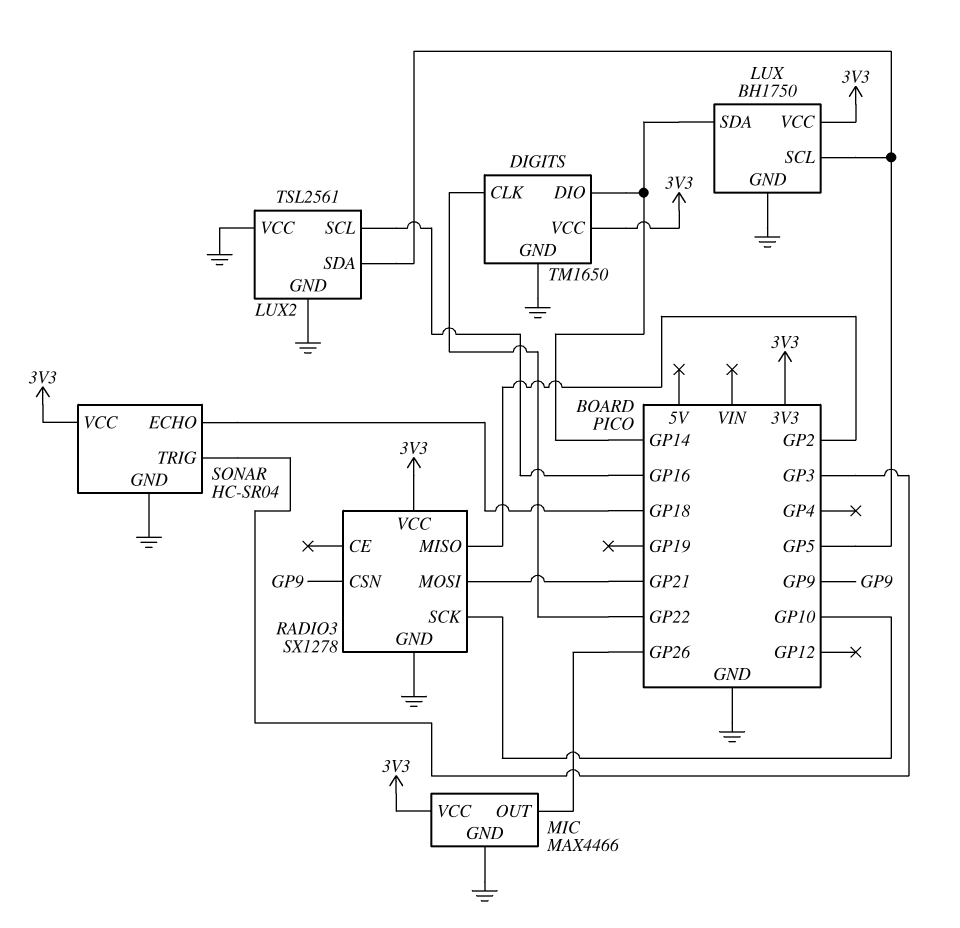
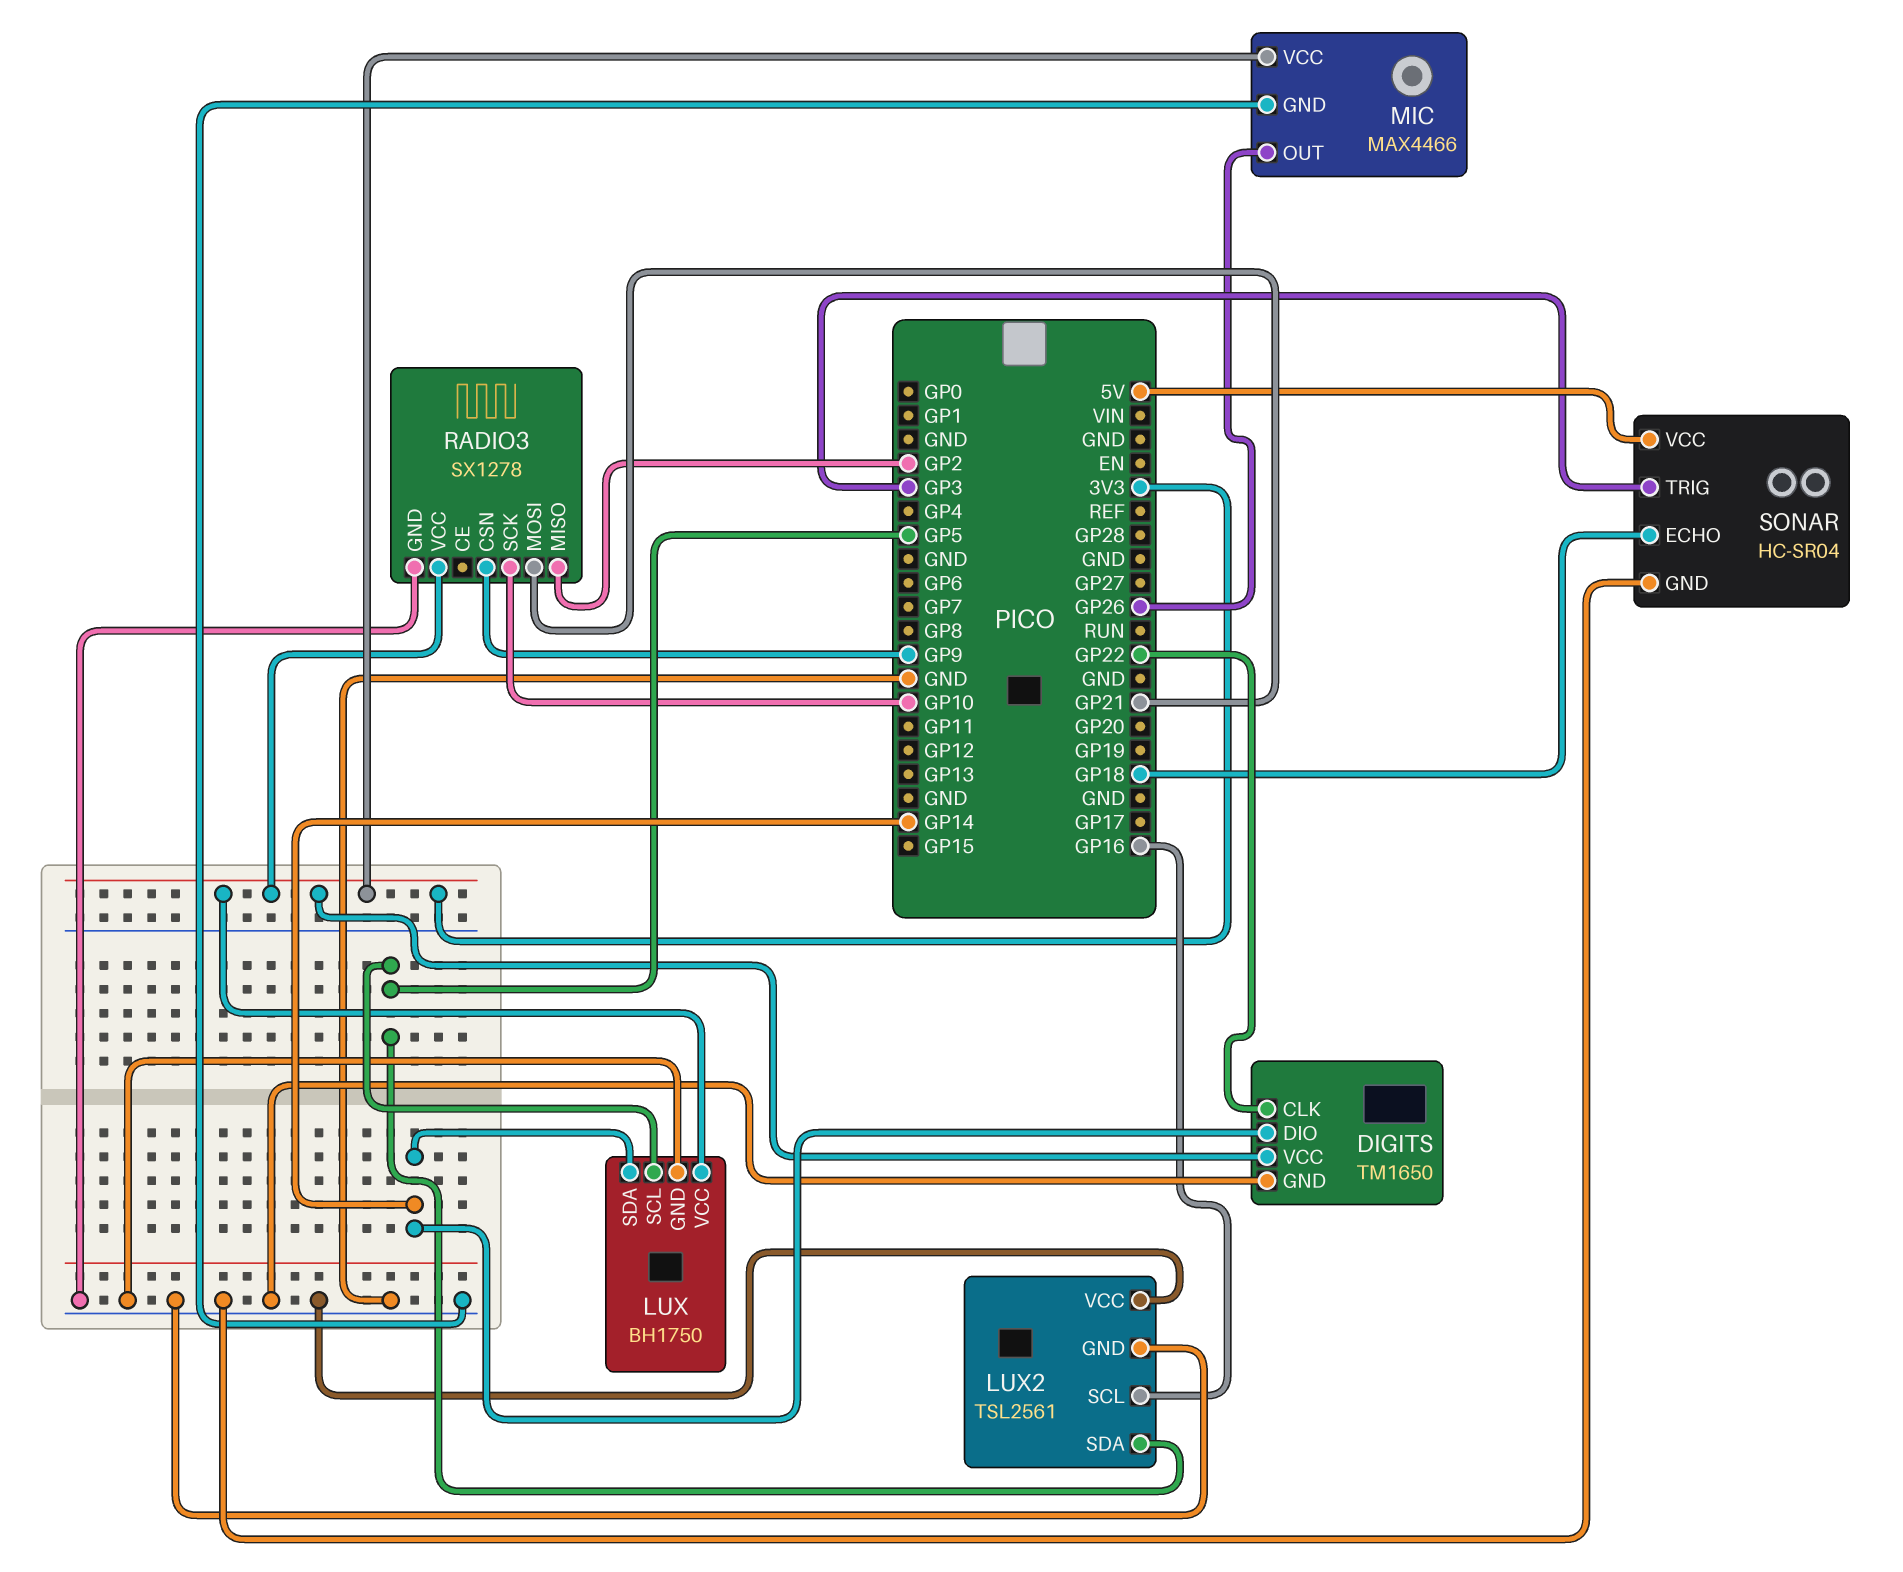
SONAR pin VCC: 3V3 -> 5V

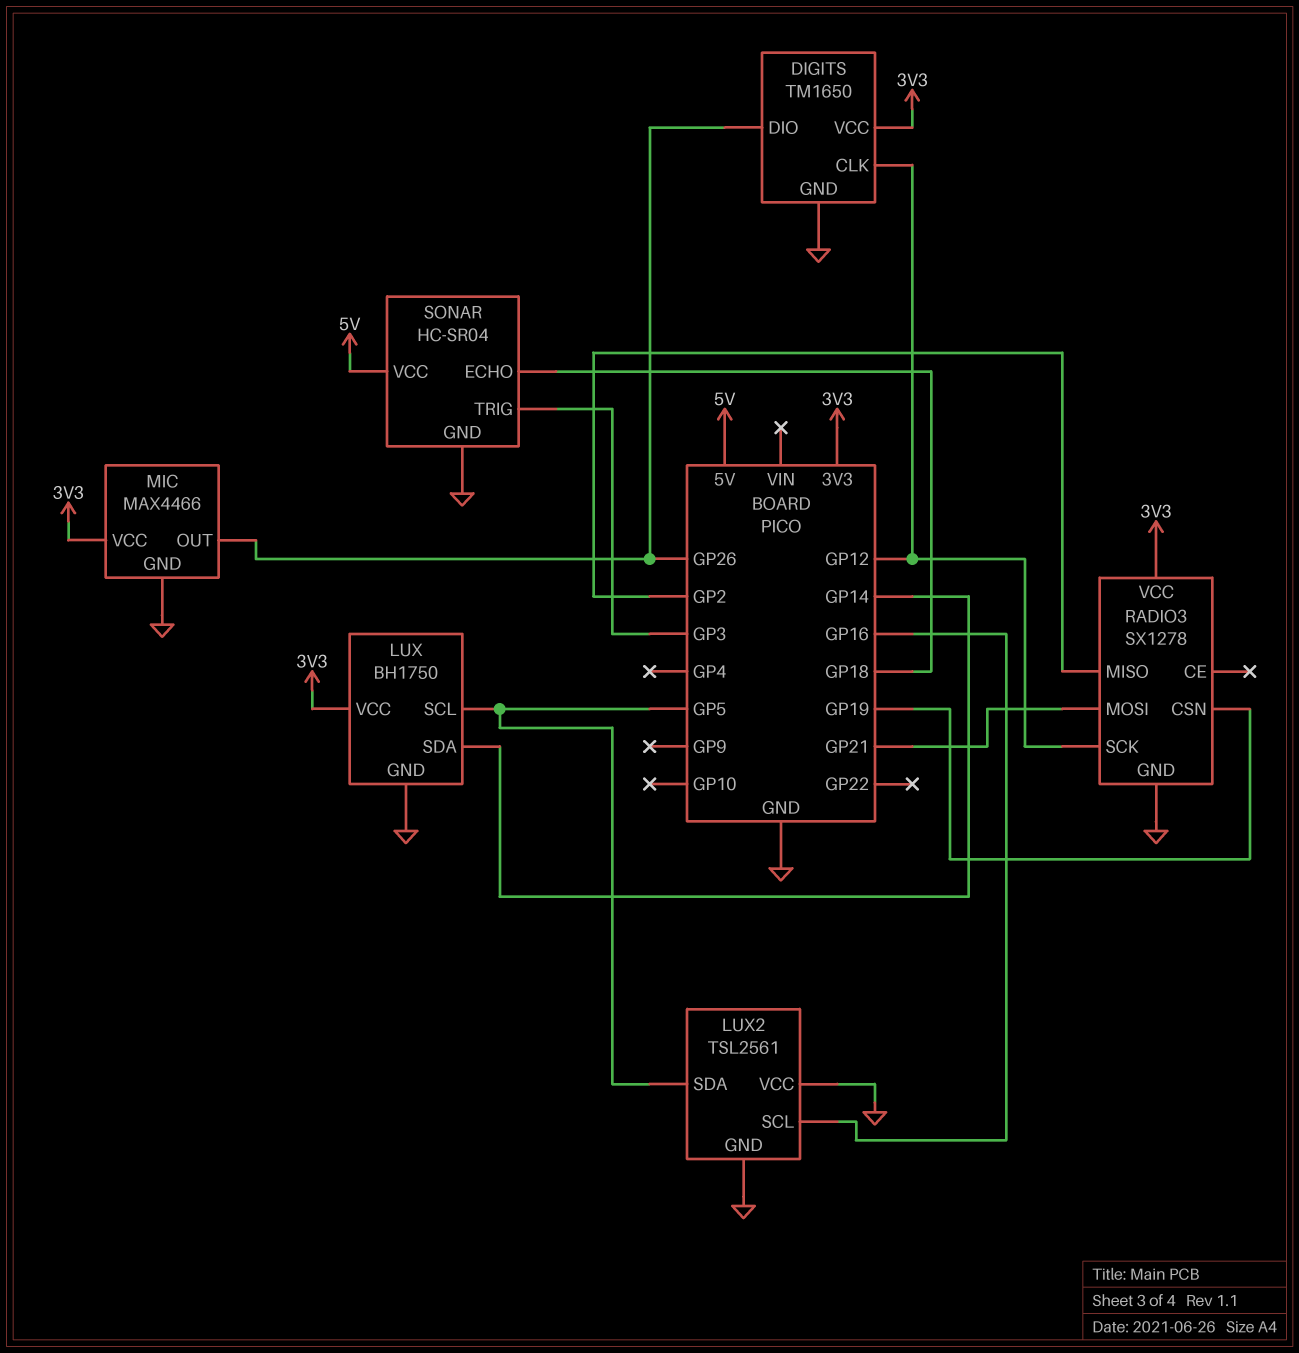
DIGITS pin CLK: GP22 -> GP12
DIGITS pin DIO: GP14 -> GP26
RADIO3 pin CSN: GP9 -> GP19
RADIO3 pin SCK: GP10 -> GP12

